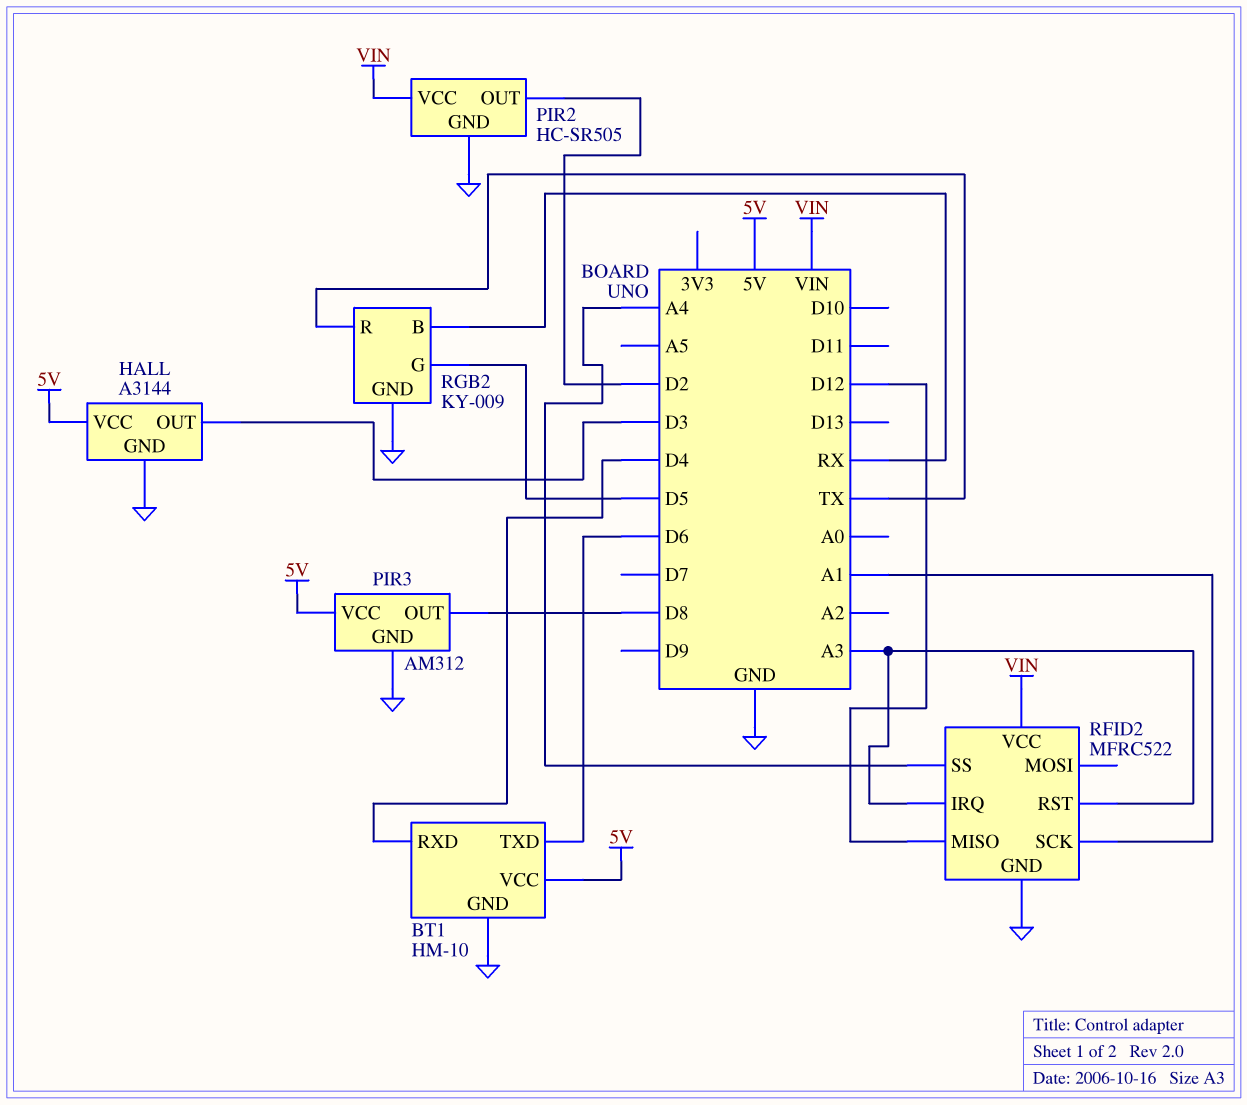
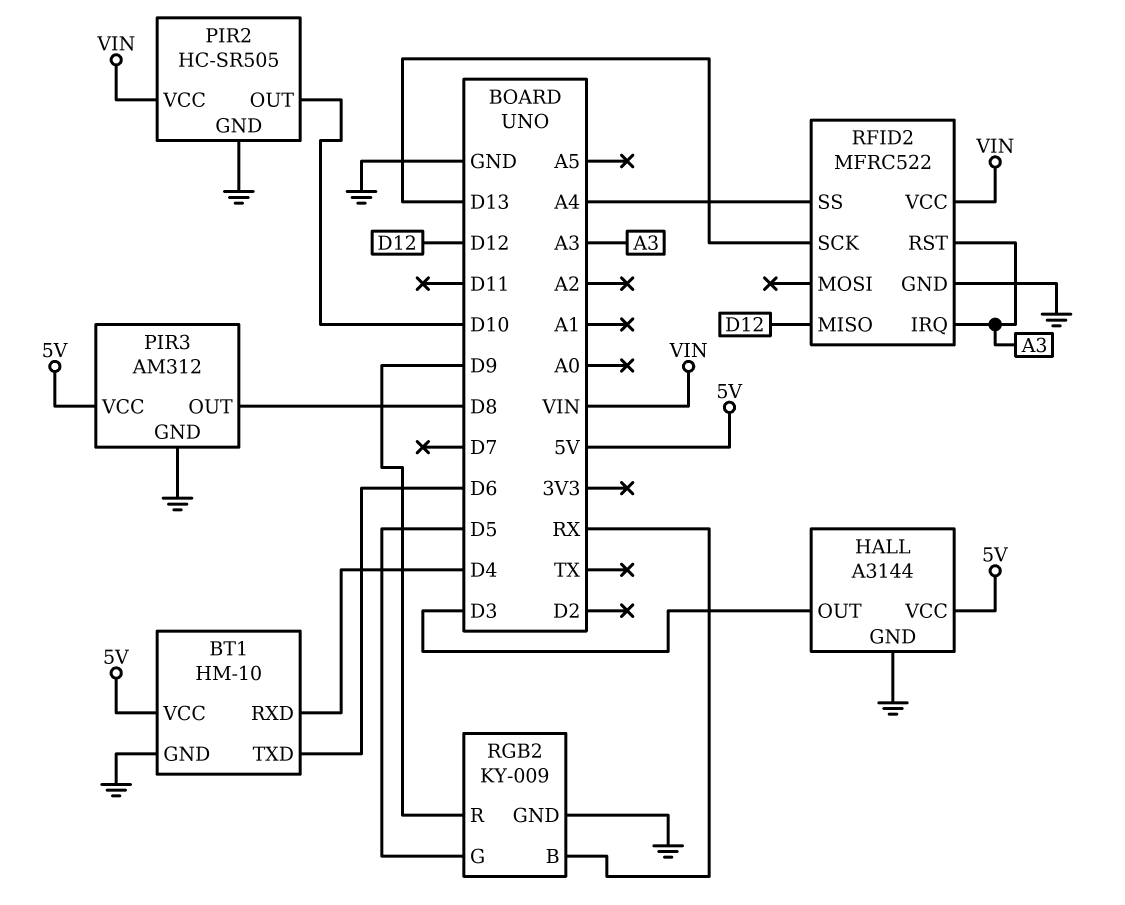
PIR2 pin OUT: D2 -> D10
RFID2 pin SCK: A1 -> D13
RGB2 pin R: TX -> D9

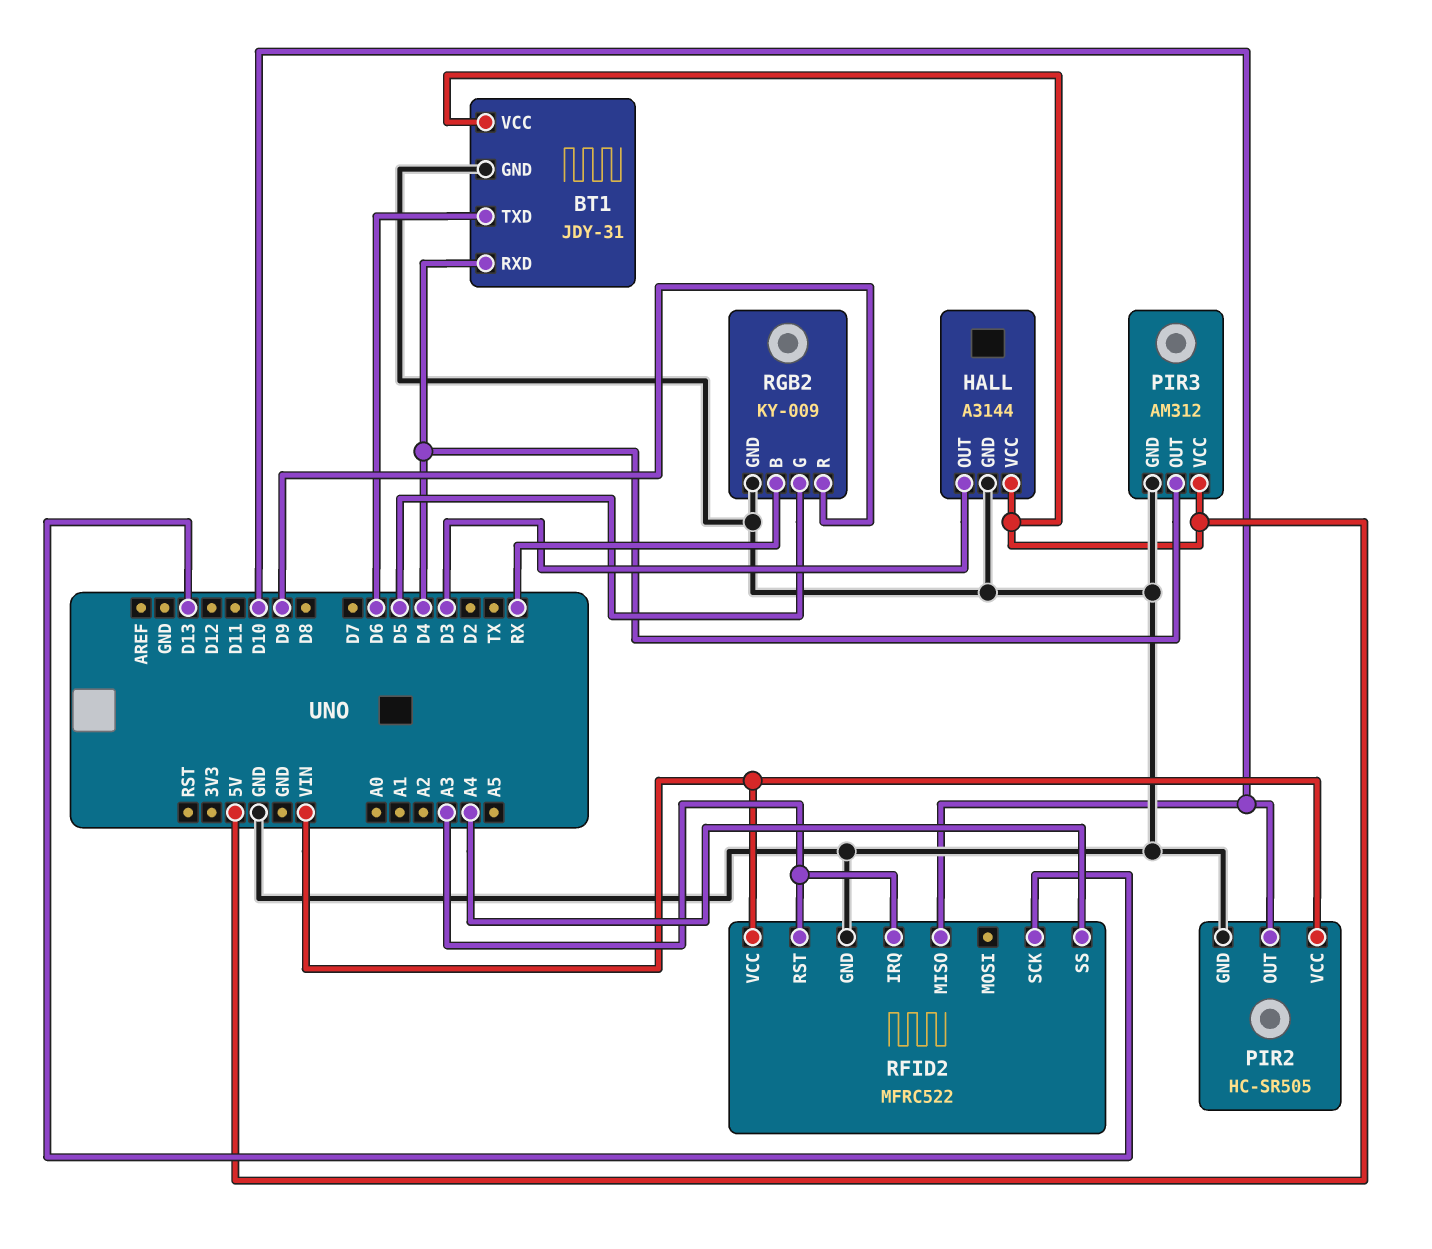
BT1: HM-10 -> JDY-31
PIR3 pin OUT: D8 -> D4
RFID2 pin MISO: D12 -> D10

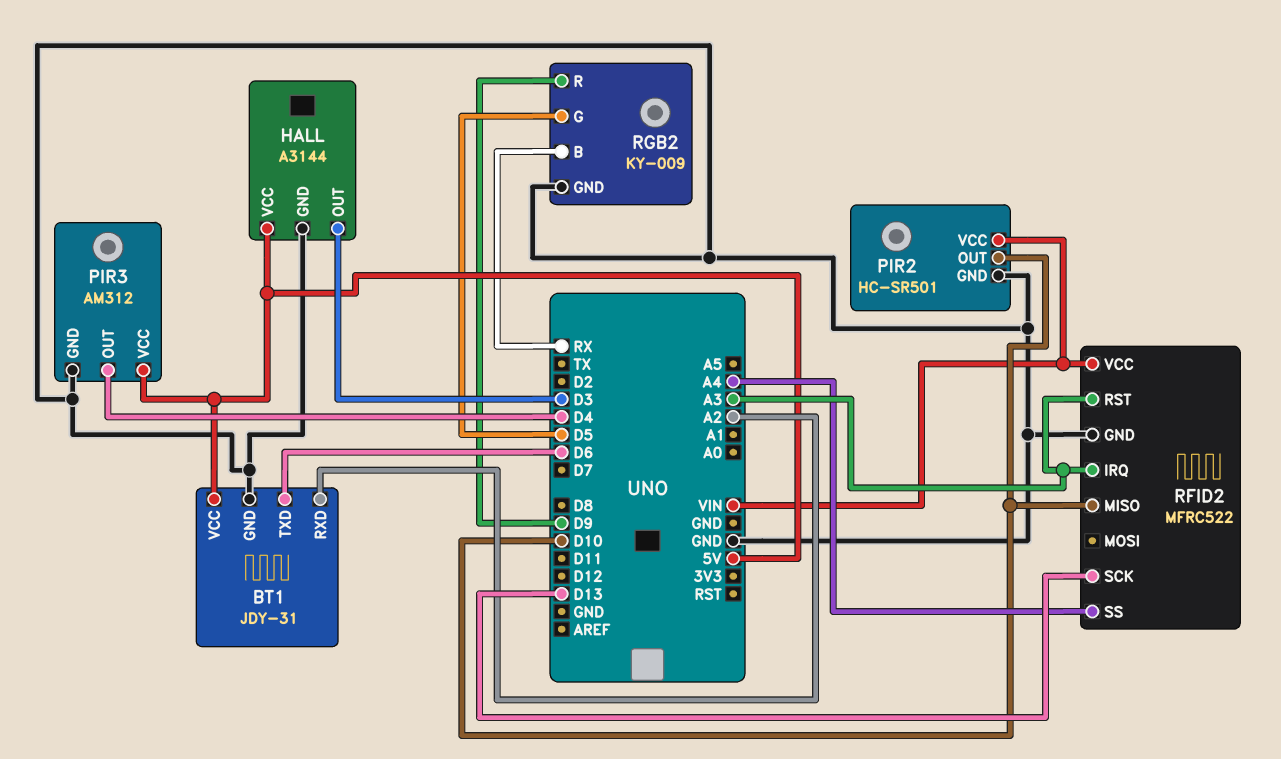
BT1 pin RXD: D4 -> A2
PIR2: HC-SR505 -> HC-SR501

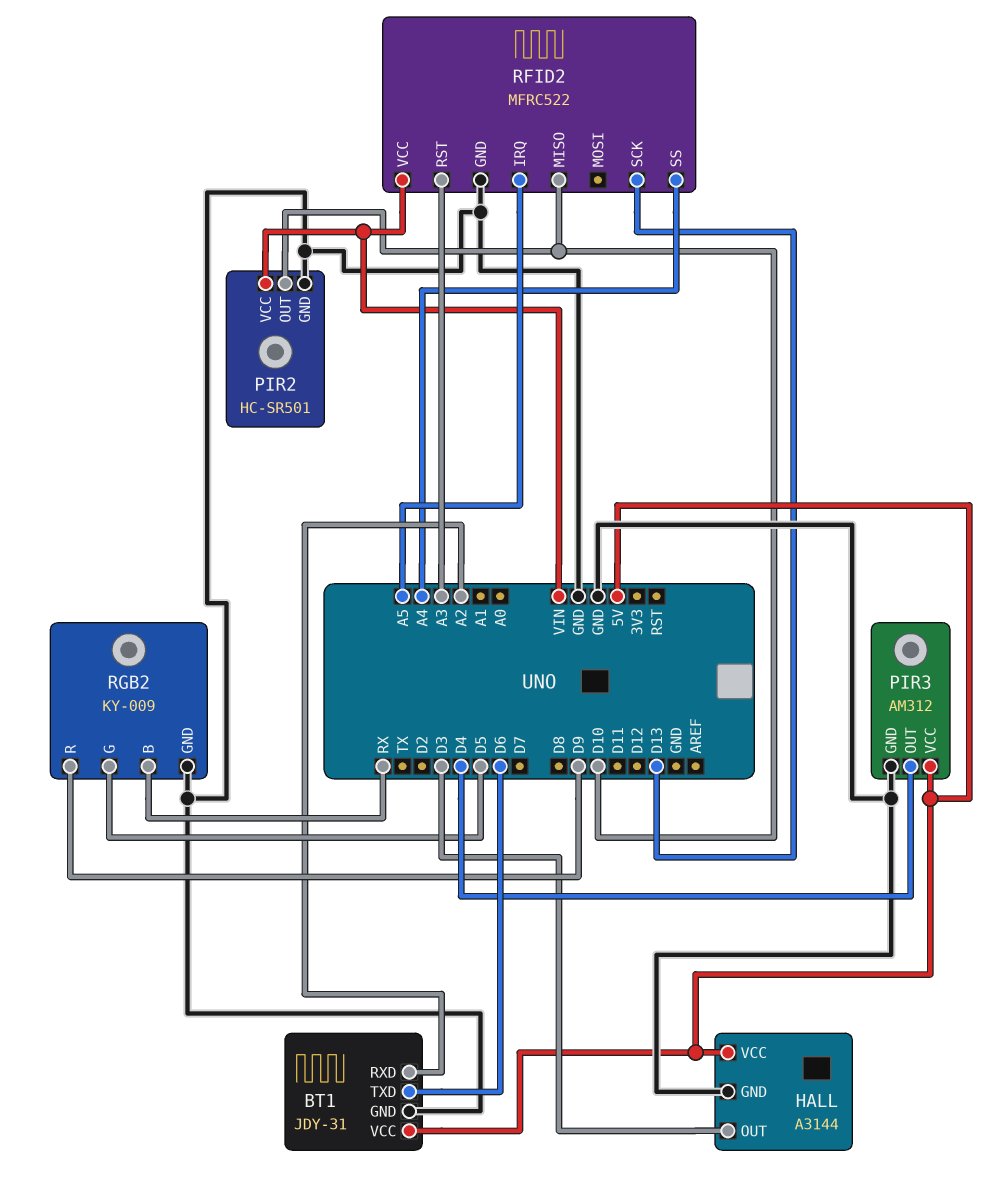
RFID2 pin IRQ: A3 -> A5

